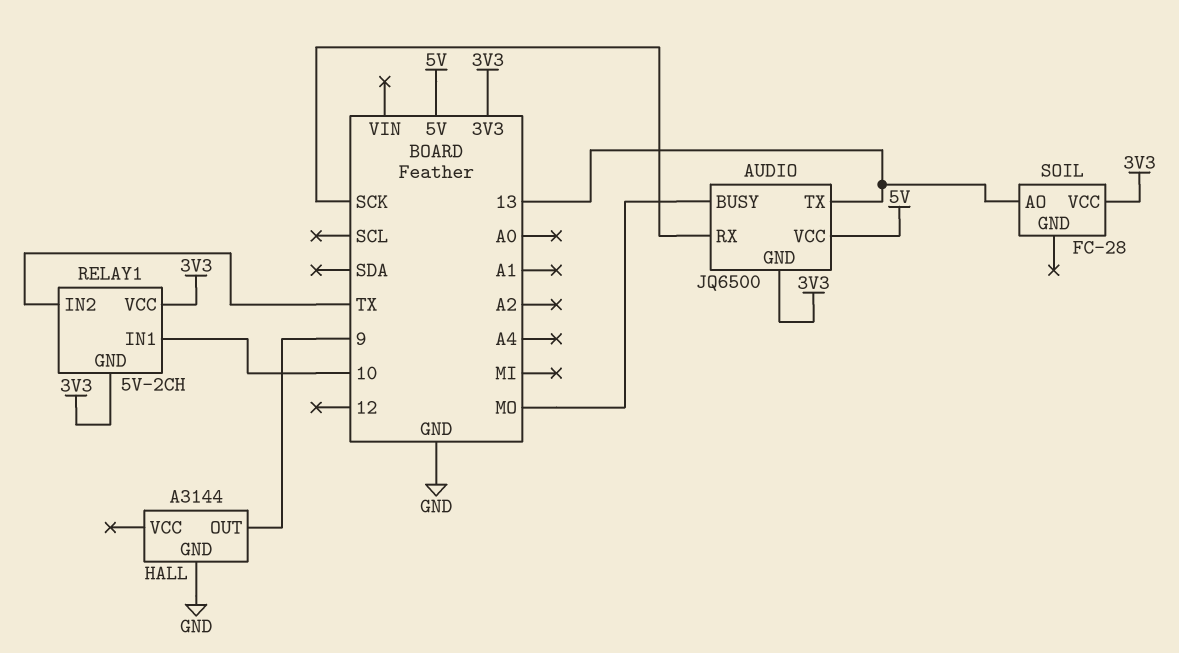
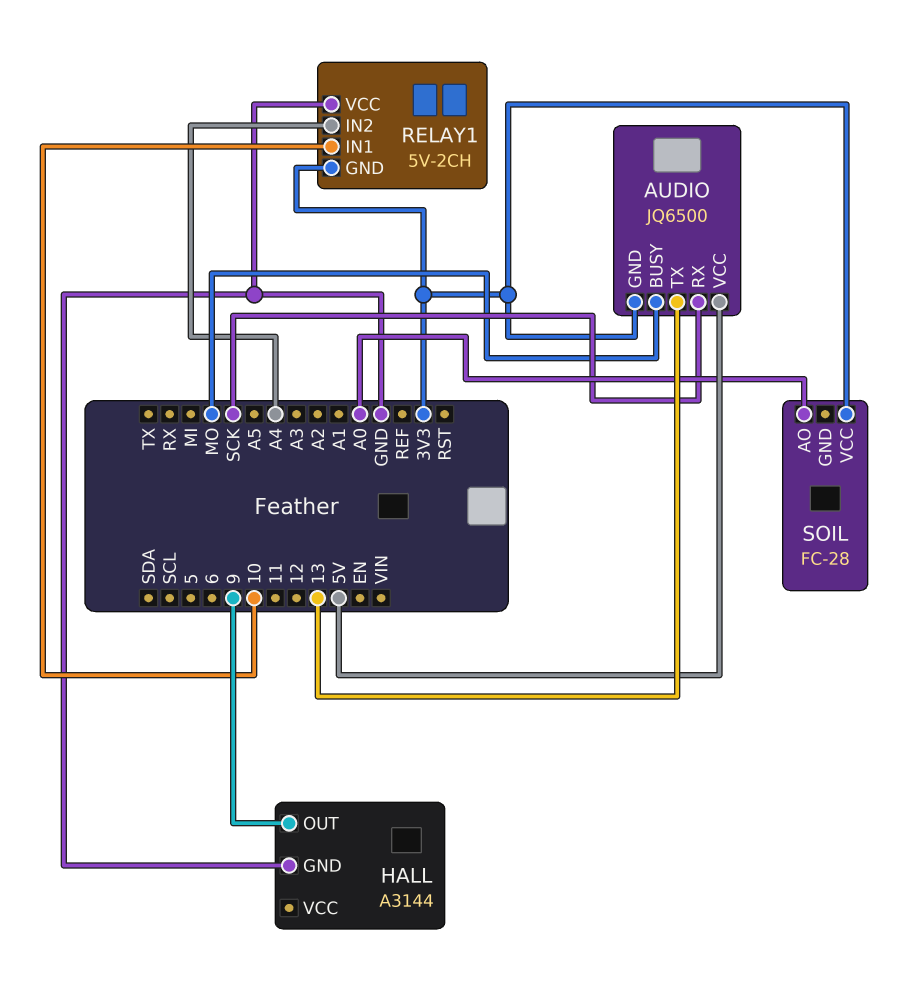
RELAY1 pin IN2: TX -> A4
RELAY1 pin VCC: 3V3 -> GND
SOIL pin AO: 13 -> A0

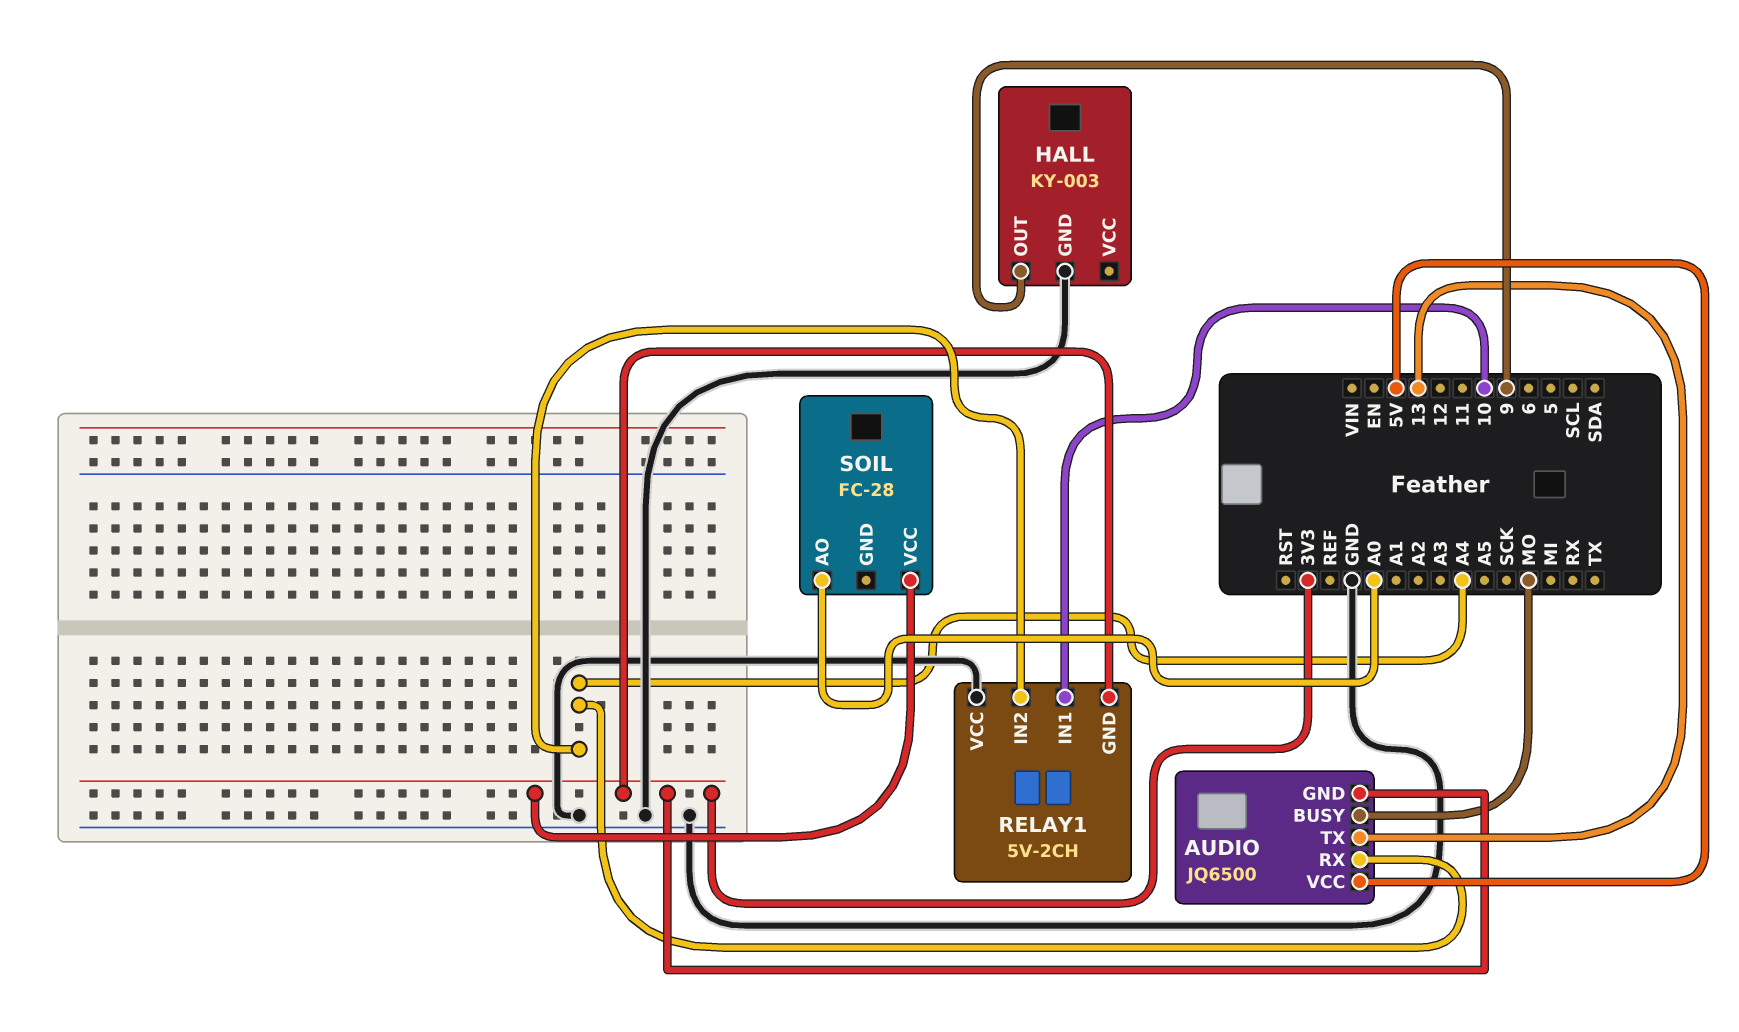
AUDIO pin RX: SCK -> A4
HALL: A3144 -> KY-003

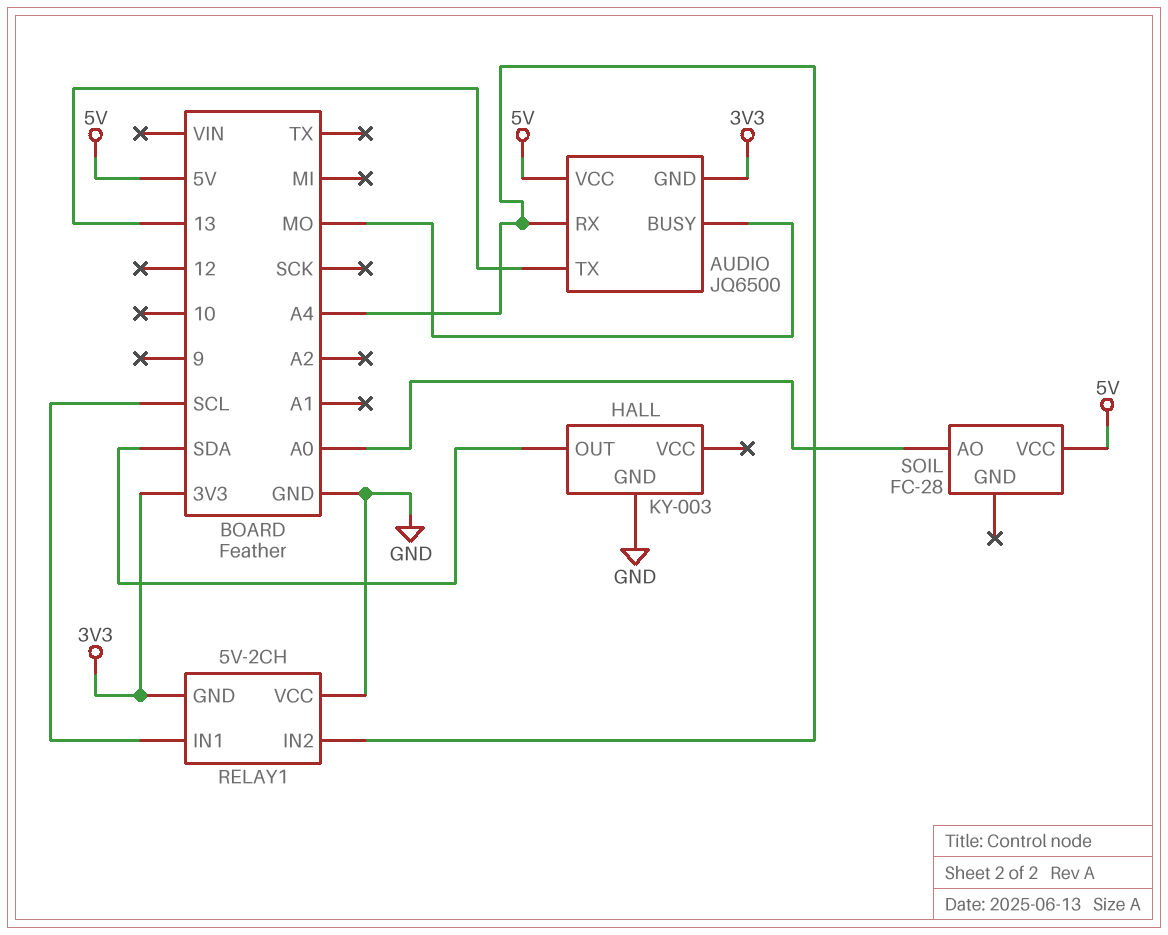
HALL pin OUT: 9 -> SDA
RELAY1 pin IN1: 10 -> SCL
SOIL pin VCC: 3V3 -> 5V

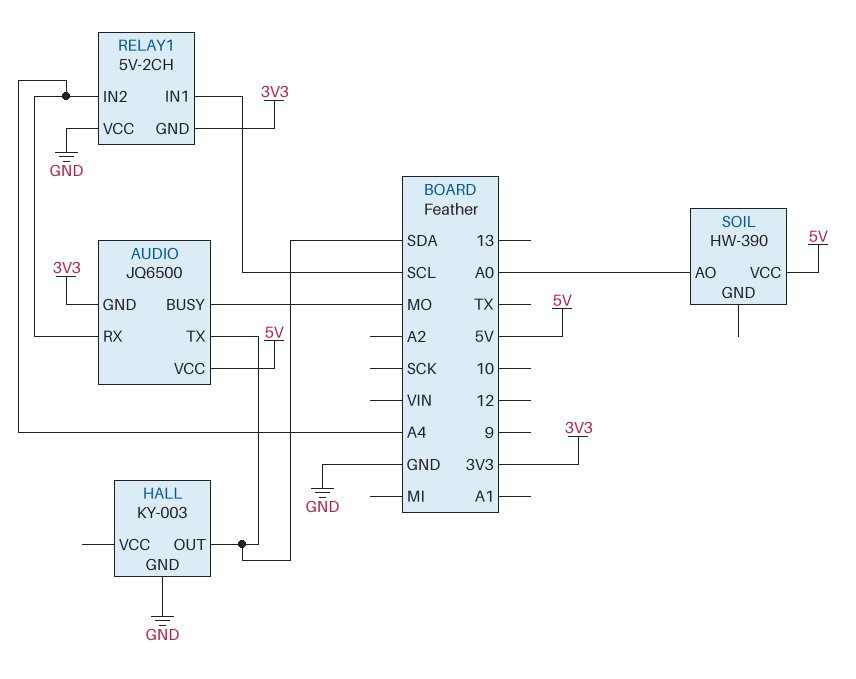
AUDIO pin TX: 13 -> SDA
SOIL: FC-28 -> HW-390

